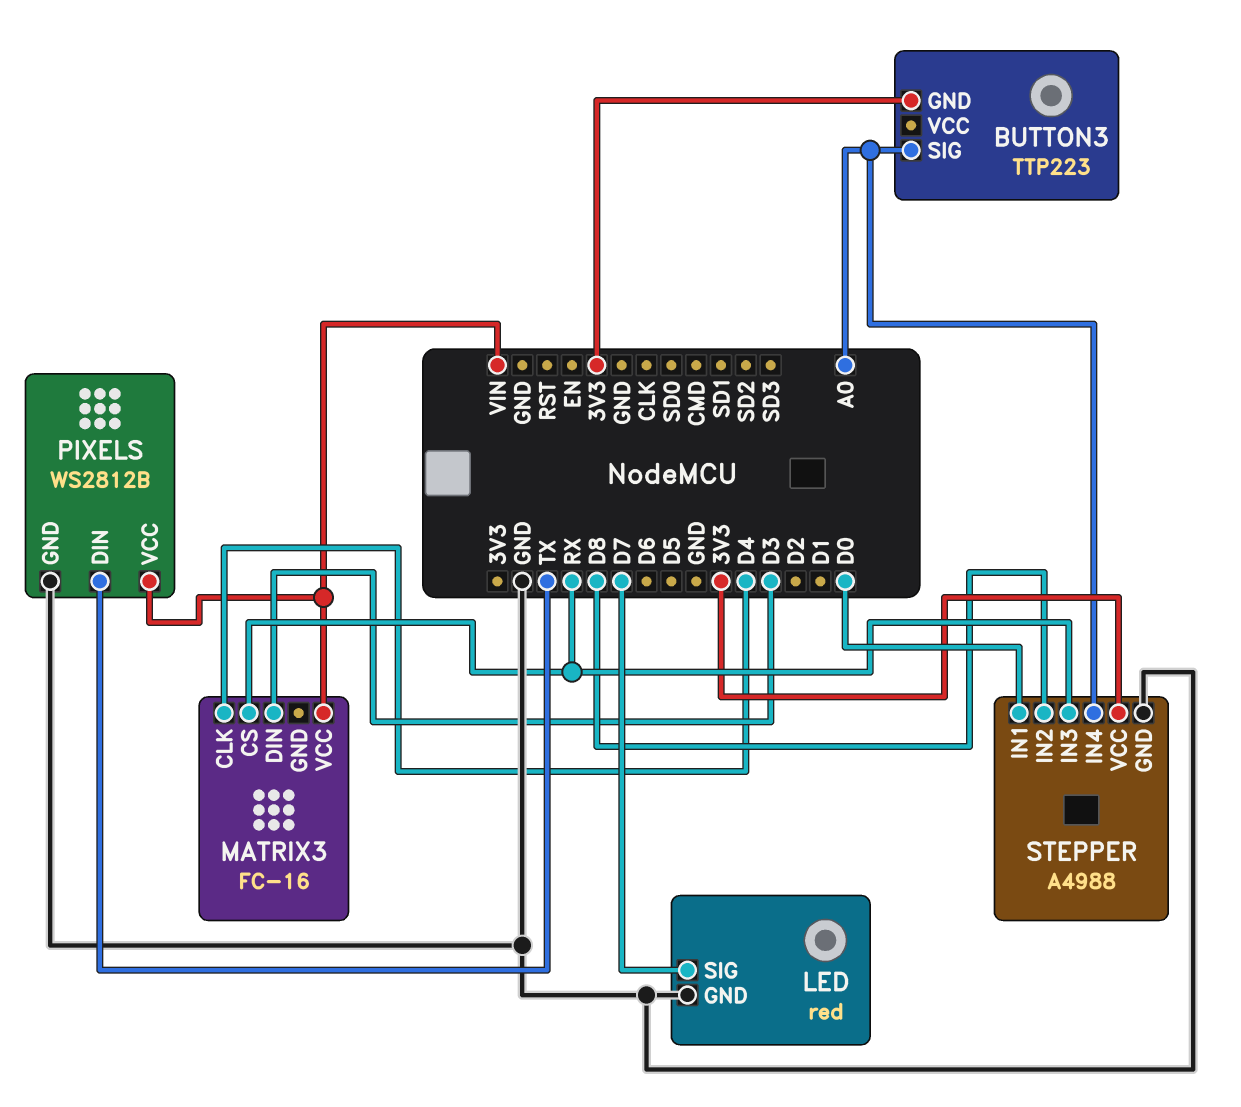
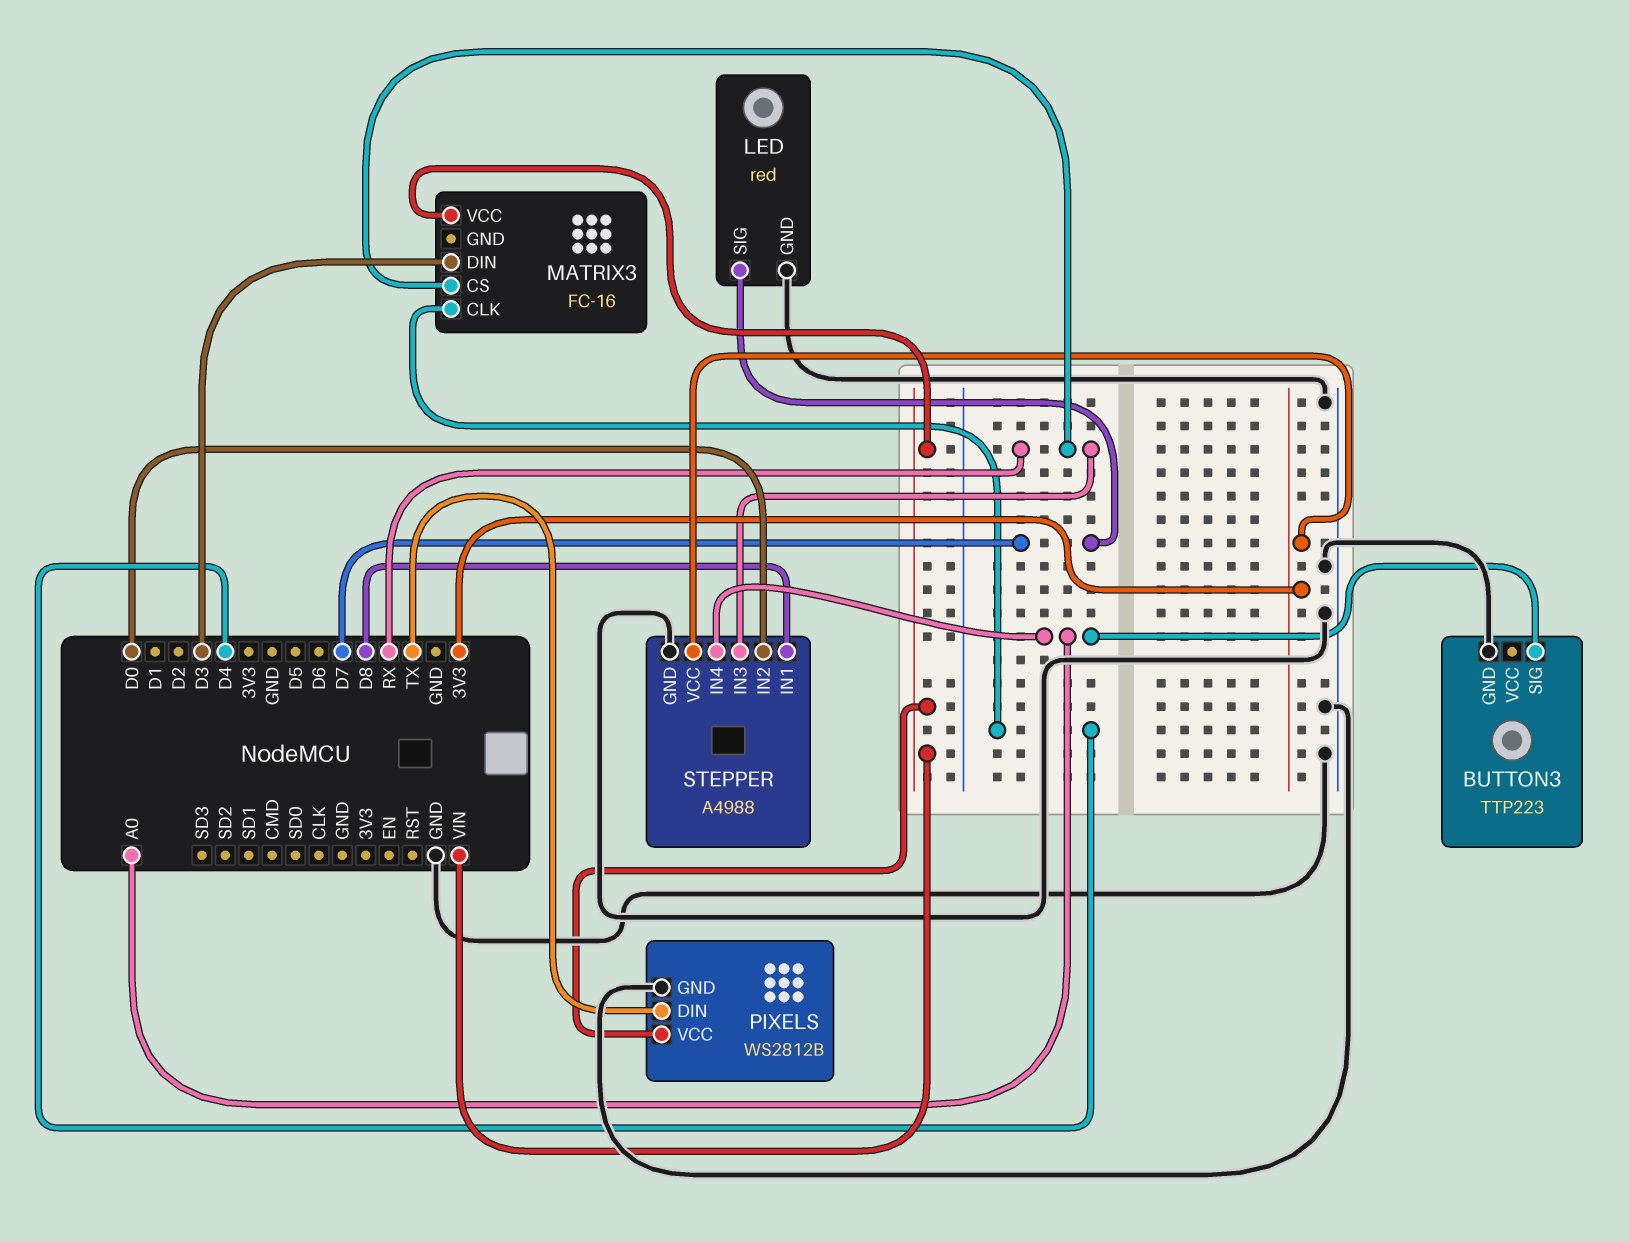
BUTTON3 pin GND: 3V3 -> GND
STEPPER pin IN1: D0 -> D8
STEPPER pin IN2: D8 -> D0

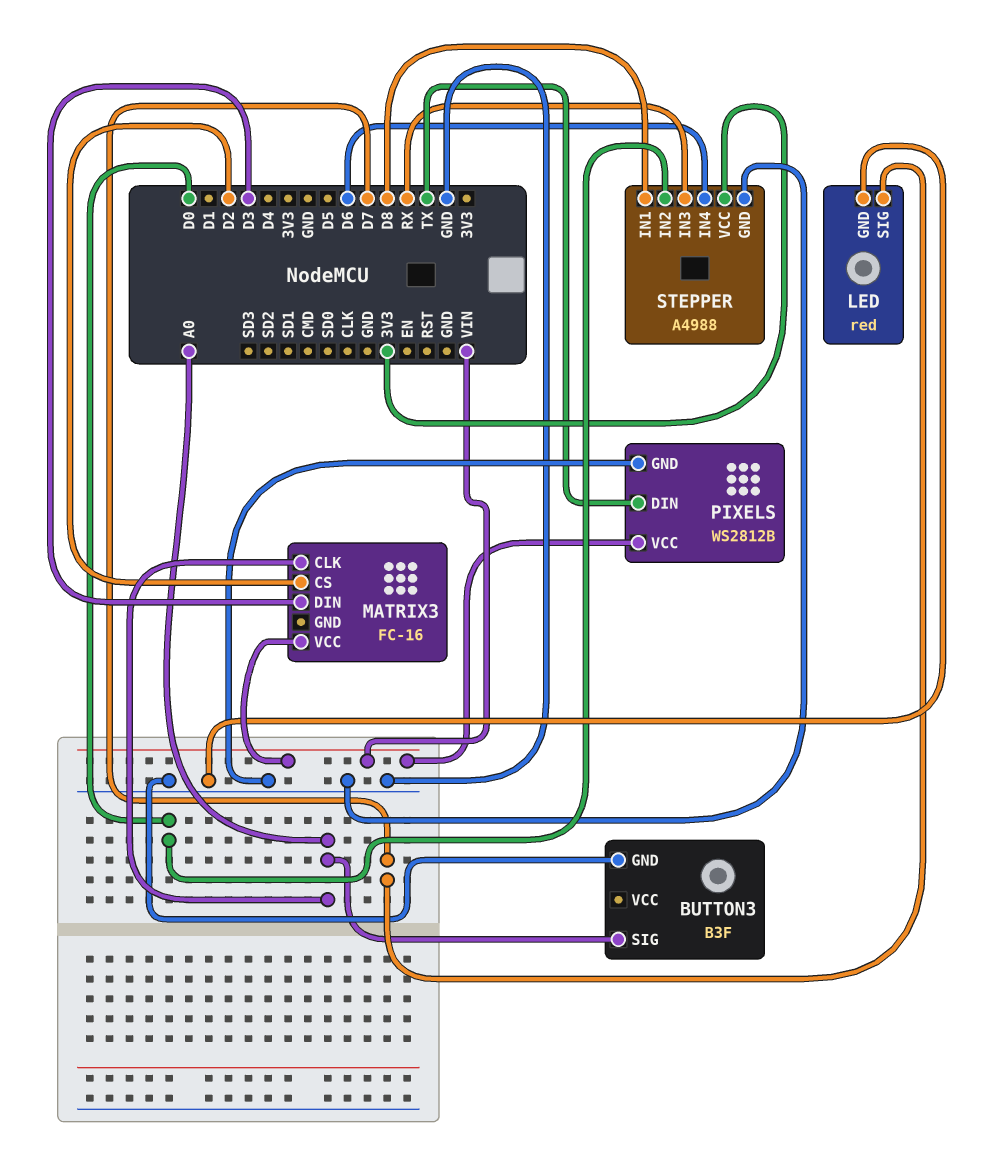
BUTTON3: TTP223 -> B3F
MATRIX3 pin CLK: D4 -> A0
MATRIX3 pin CS: RX -> D2
STEPPER pin IN4: A0 -> D6

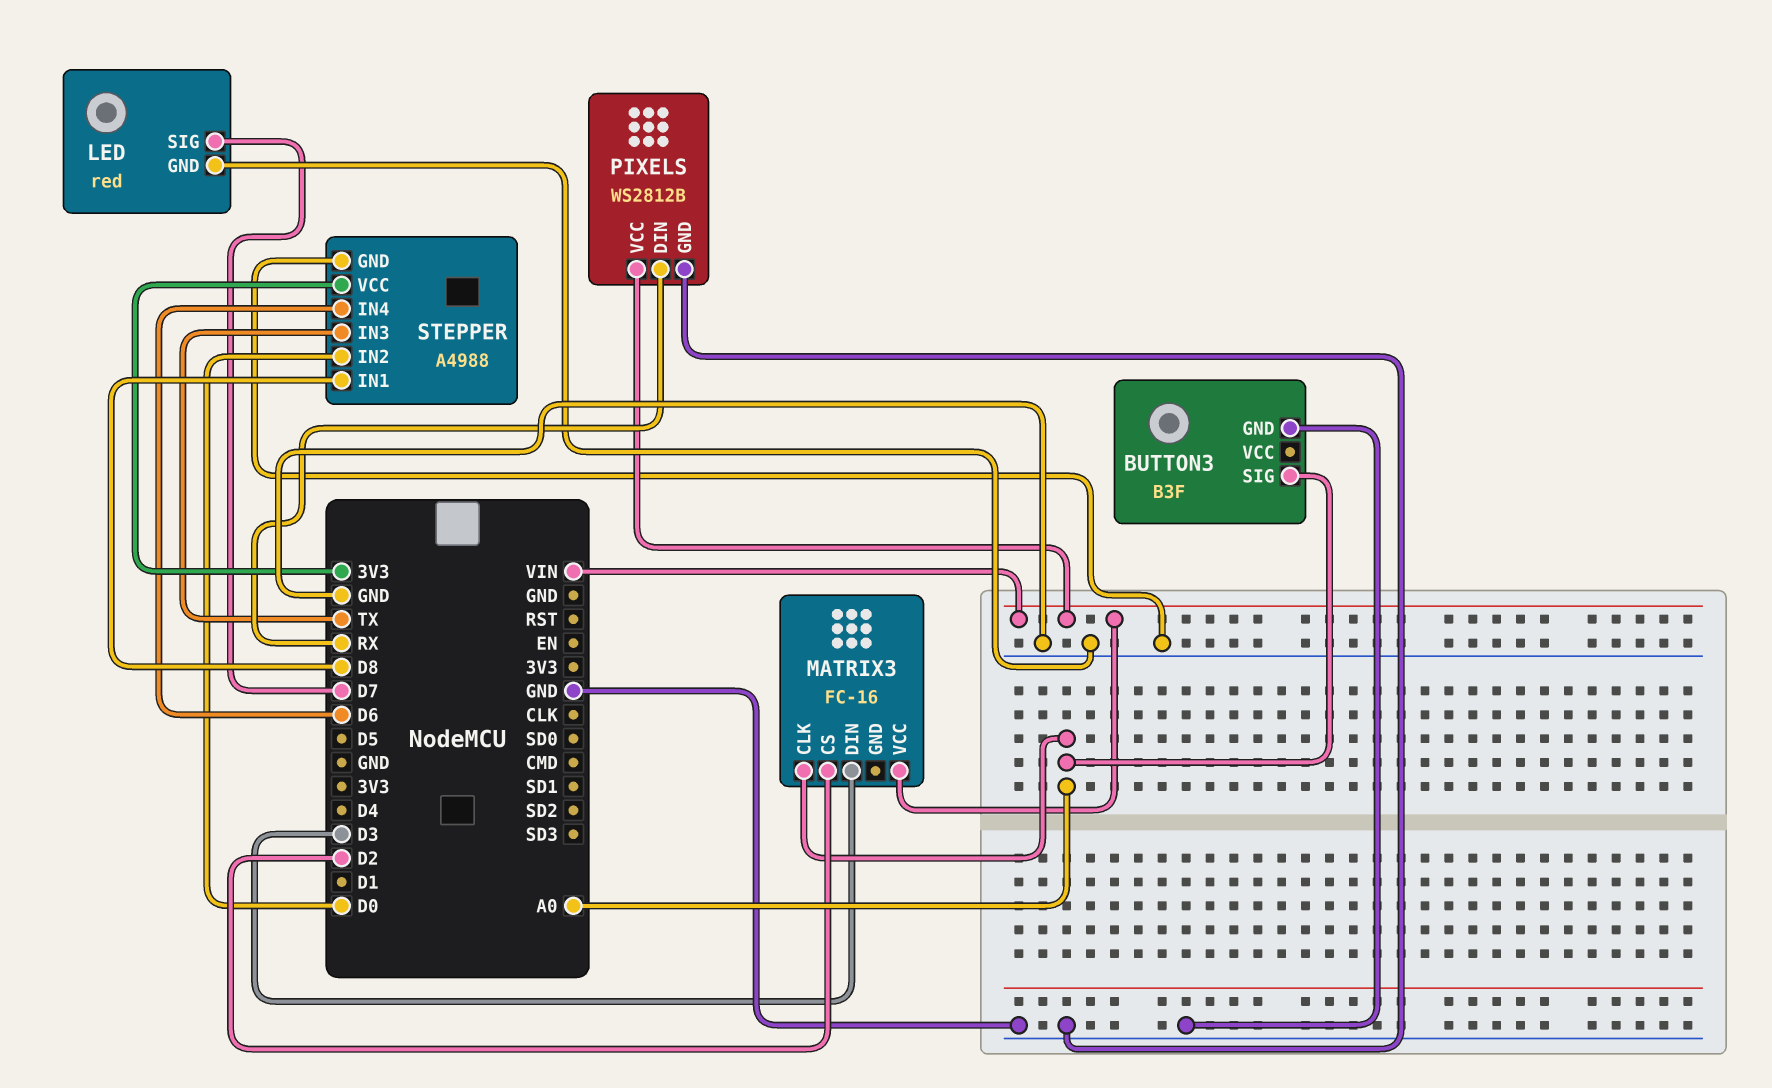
PIXELS pin DIN: TX -> RX
STEPPER pin IN3: RX -> TX

